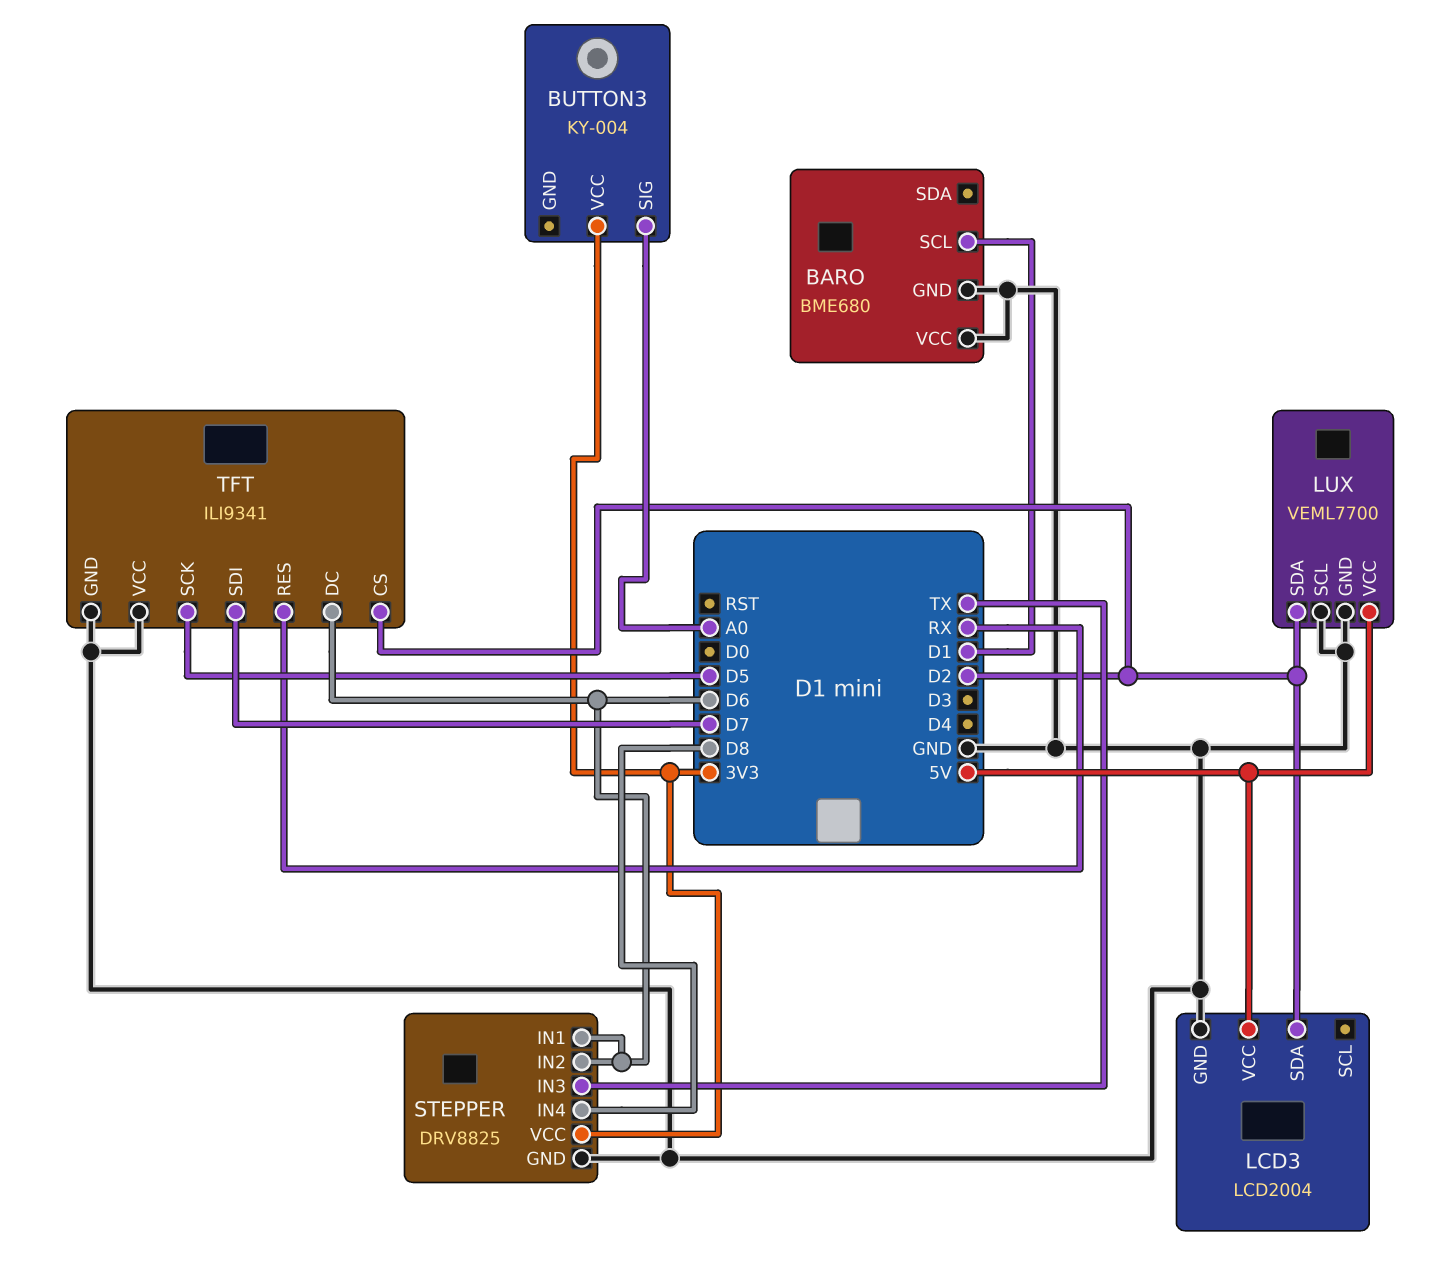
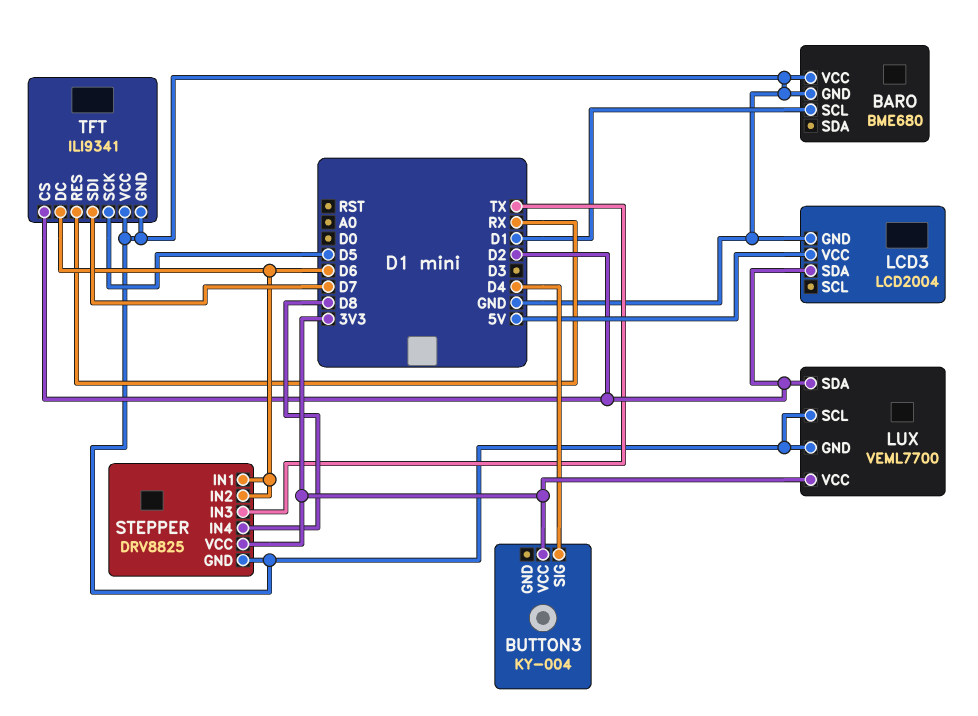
BUTTON3 pin SIG: A0 -> D4
LUX pin VCC: 5V -> 3V3

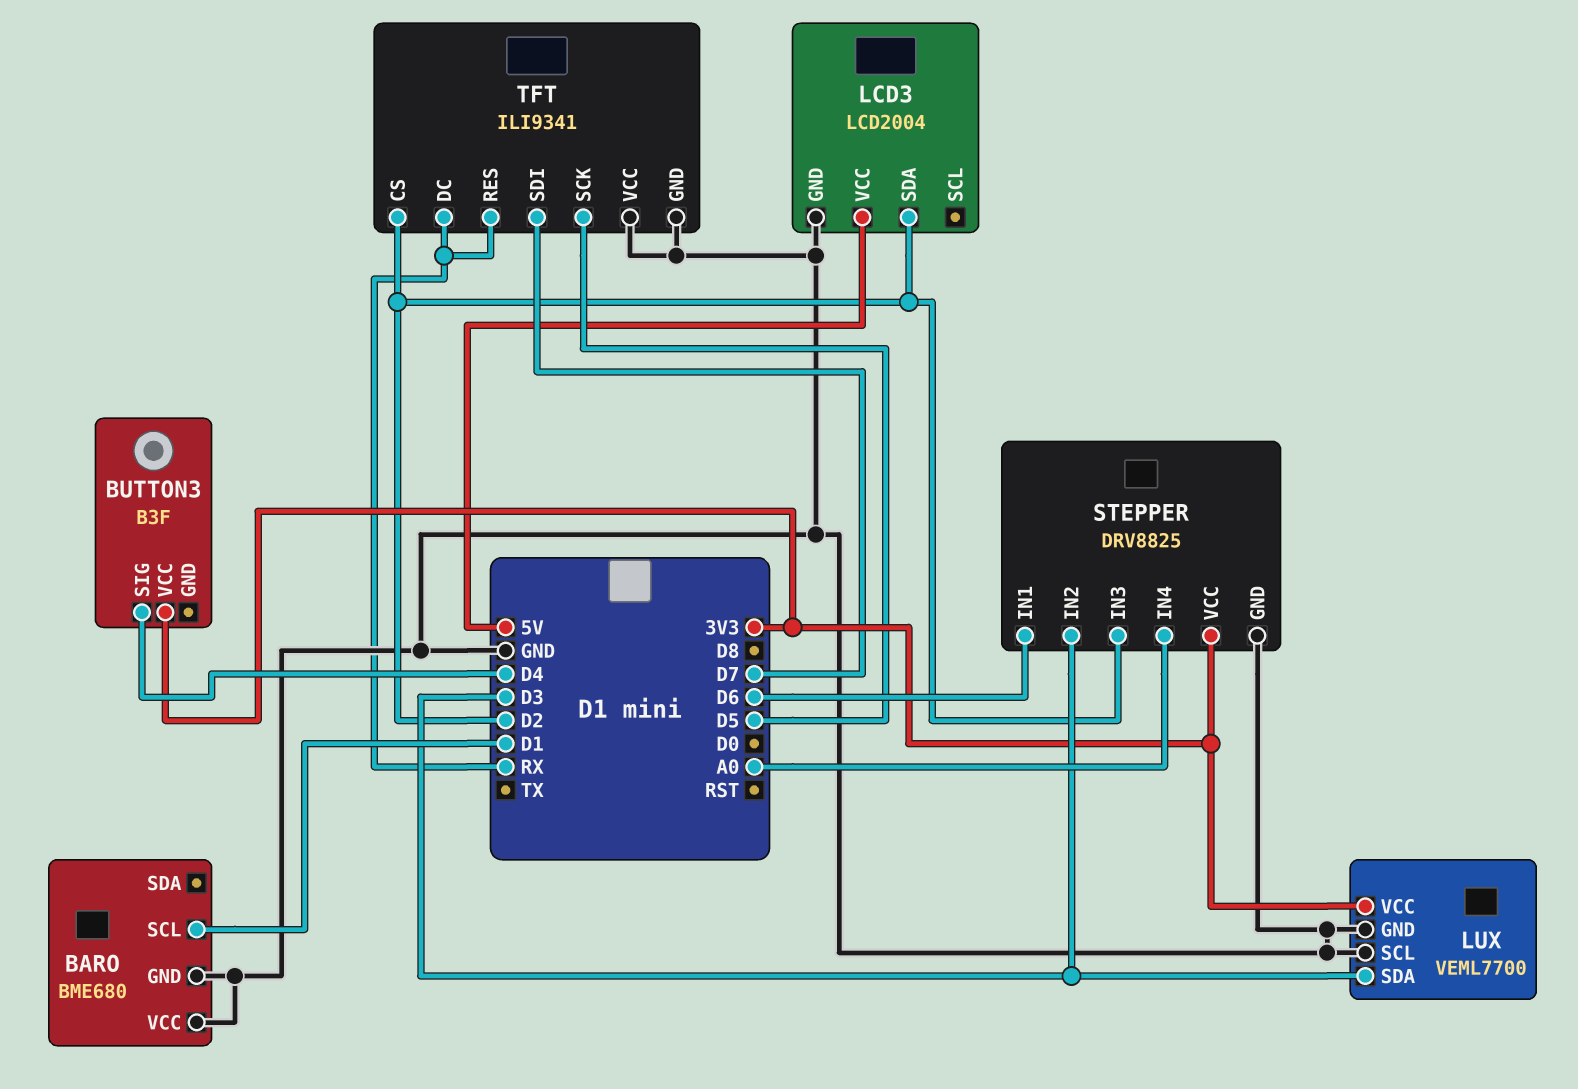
BUTTON3: KY-004 -> B3F
LUX pin SDA: D2 -> D3
STEPPER pin IN2: D6 -> D3
STEPPER pin IN3: TX -> D2
STEPPER pin IN4: D8 -> A0
TFT pin DC: D6 -> RX

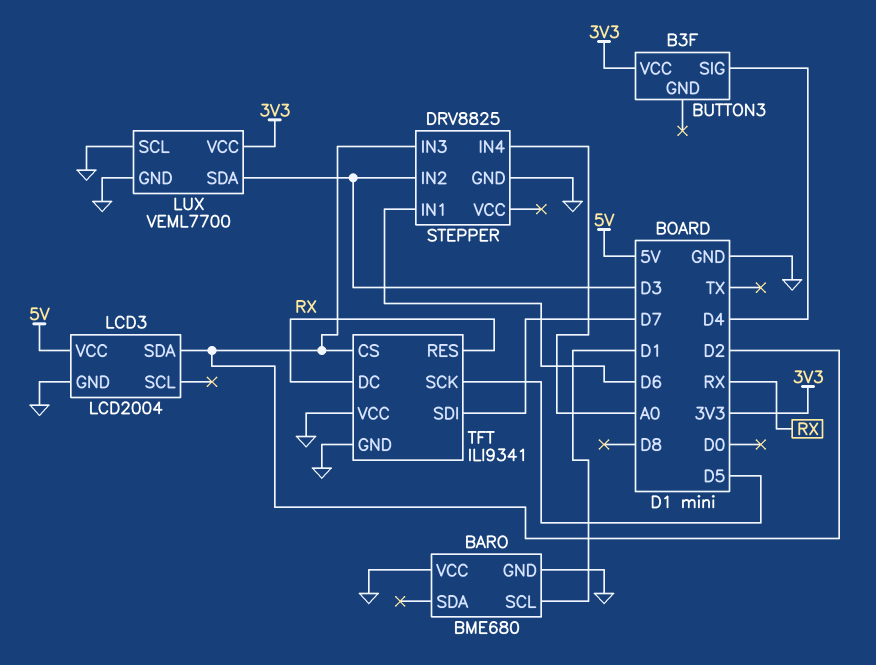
STEPPER pin VCC: 3V3 -> none

